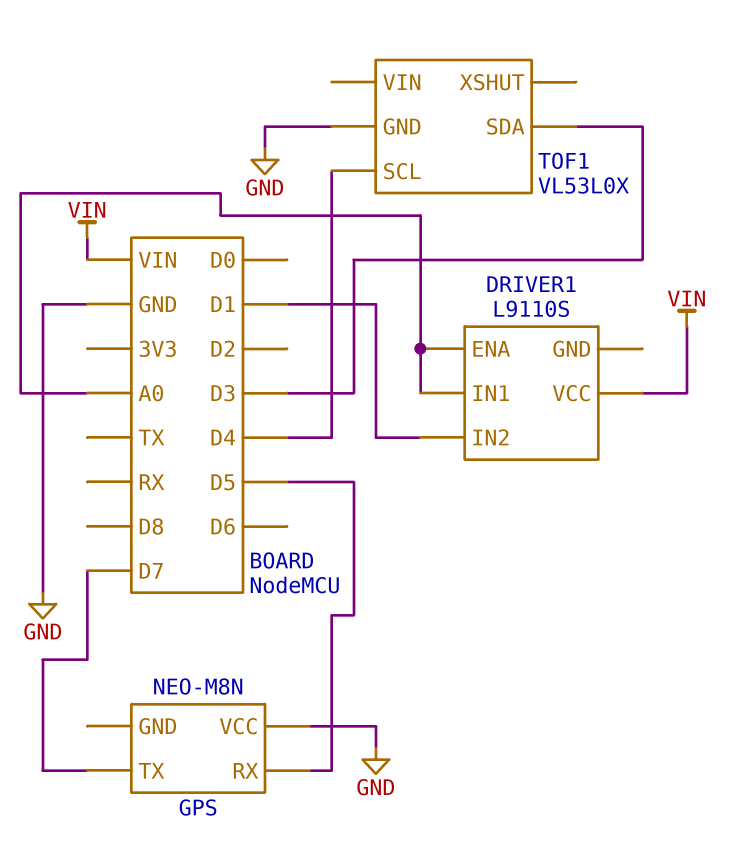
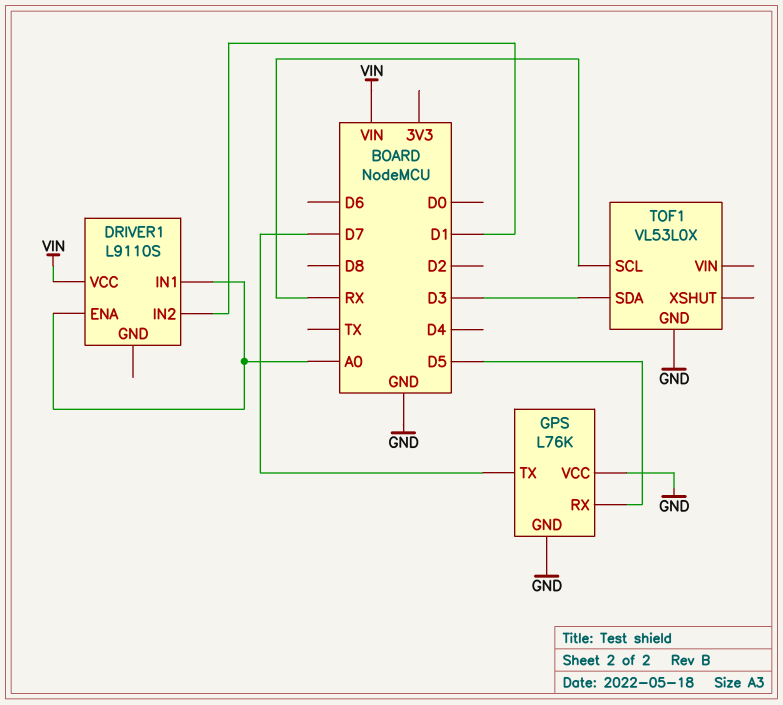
GPS: NEO-M8N -> L76K
GPS pin GND: none -> GND
TOF1 pin SCL: D4 -> RX

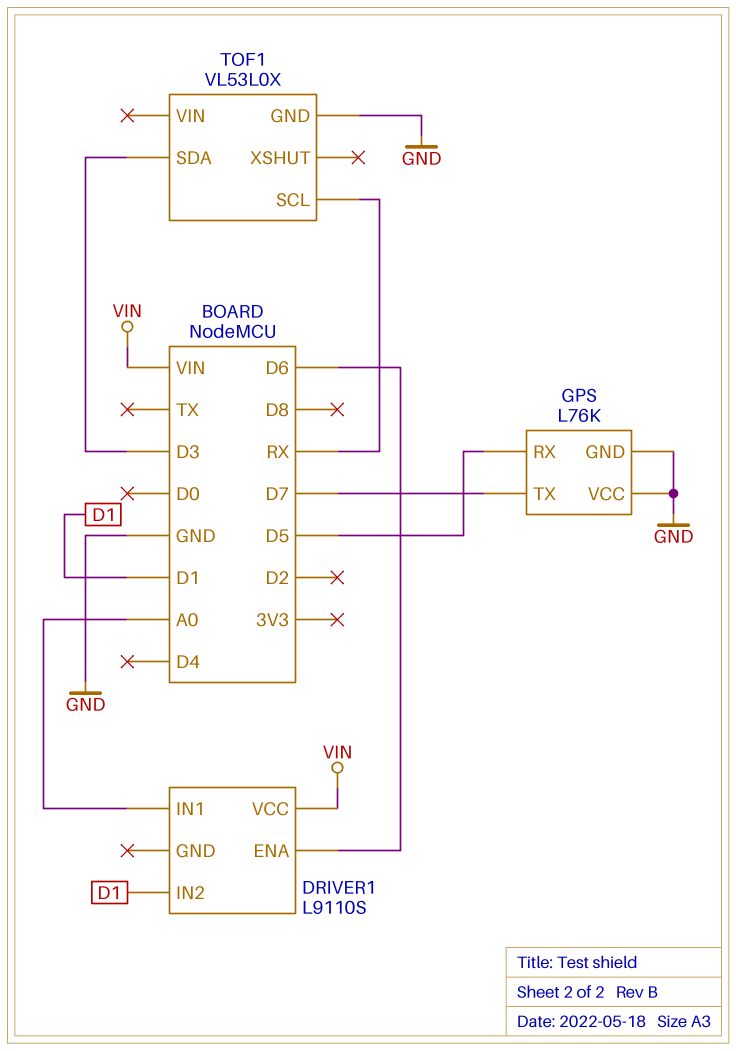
DRIVER1 pin ENA: A0 -> D6

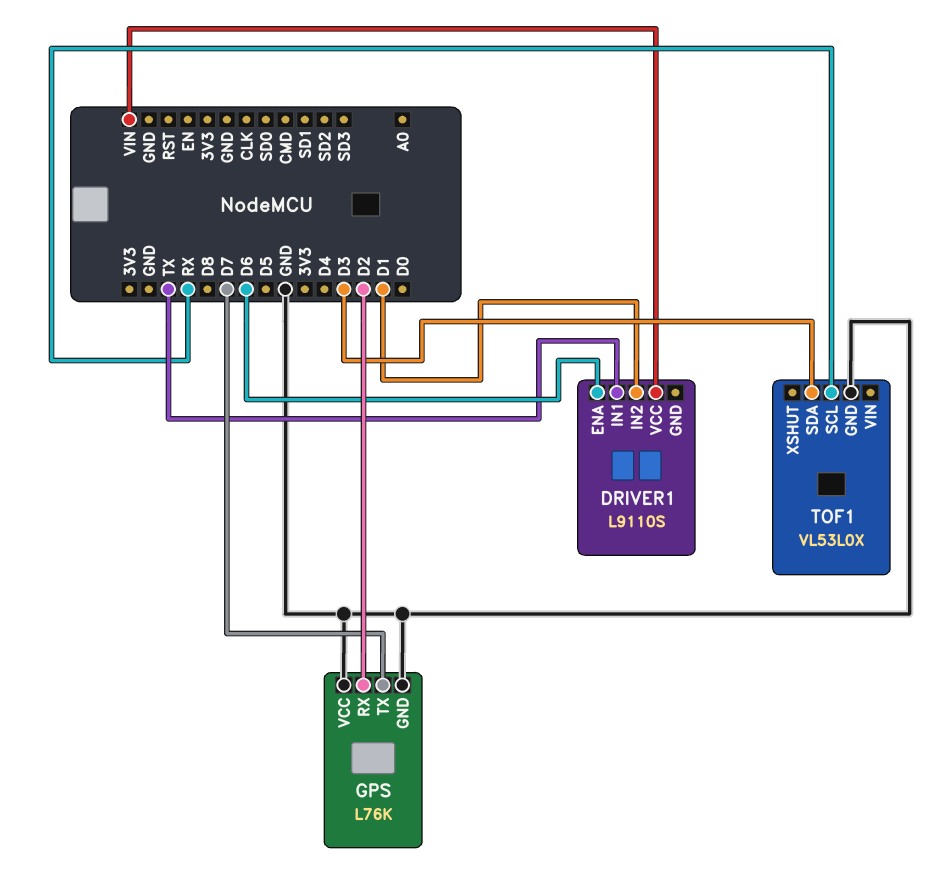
DRIVER1 pin IN1: A0 -> TX
GPS pin RX: D5 -> D2

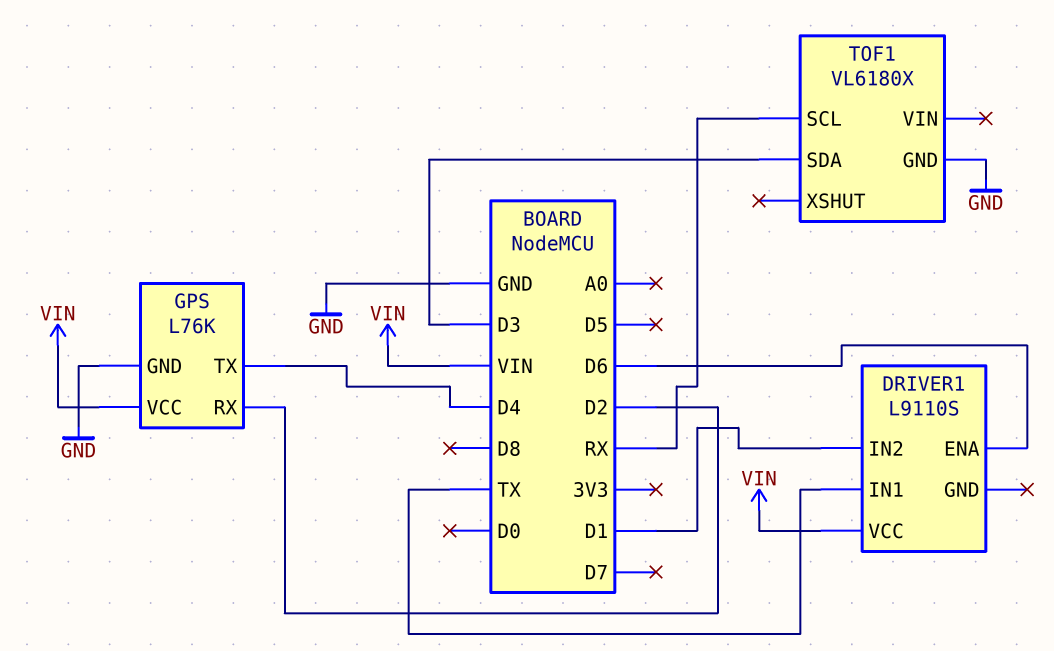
GPS pin TX: D7 -> D4
GPS pin VCC: GND -> VIN
TOF1: VL53L0X -> VL6180X

